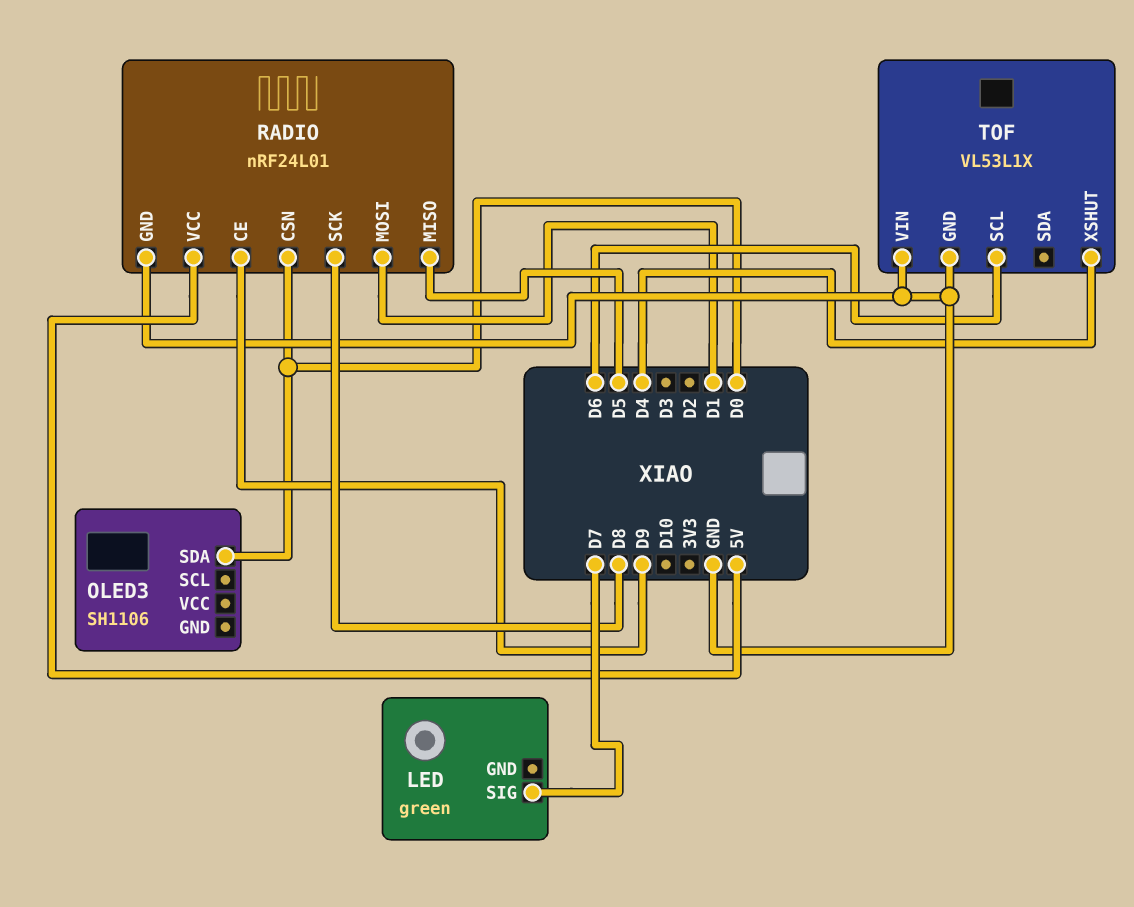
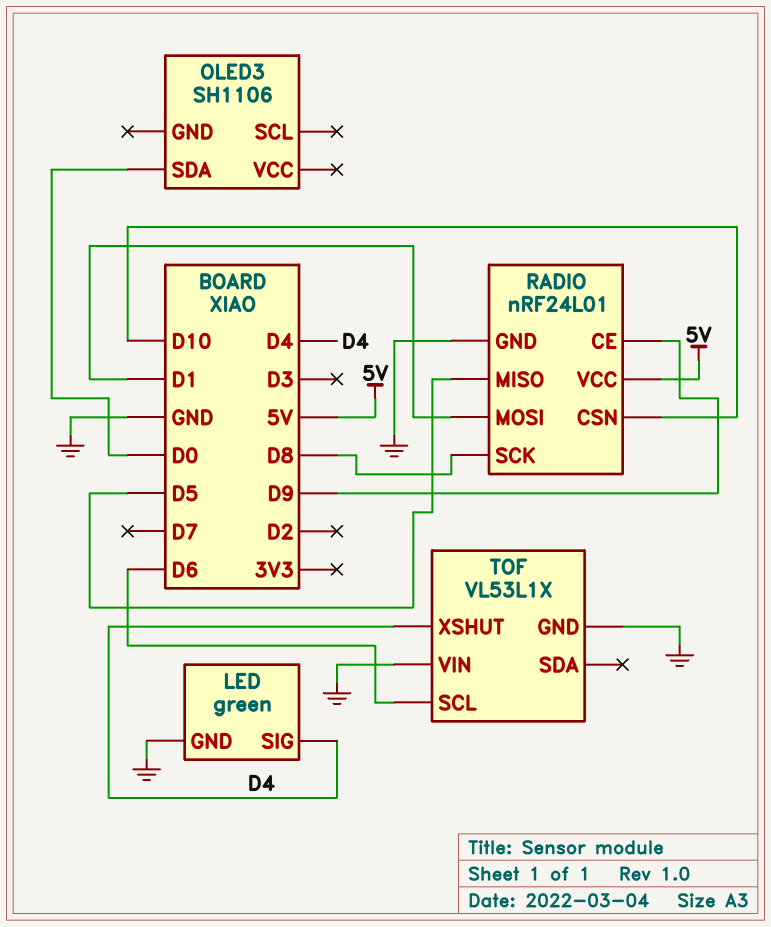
LED pin GND: none -> GND
LED pin SIG: D7 -> D4
RADIO pin CSN: D0 -> D10

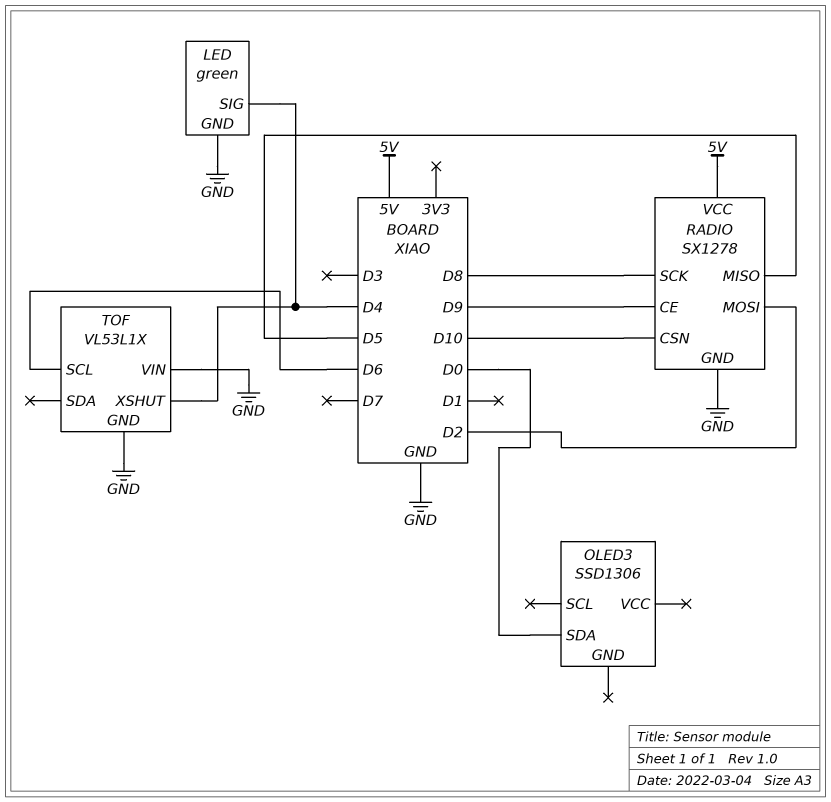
OLED3: SH1106 -> SSD1306
RADIO: nRF24L01 -> SX1278
RADIO pin MOSI: D1 -> D2

